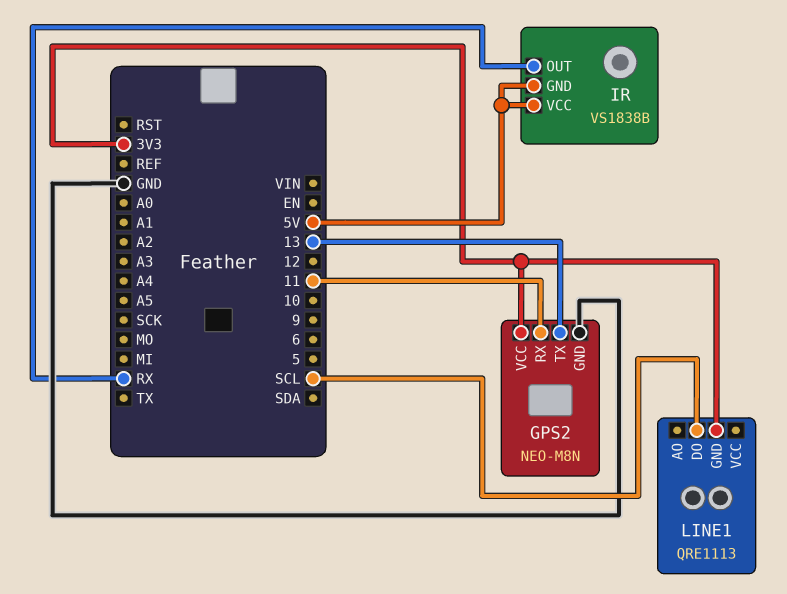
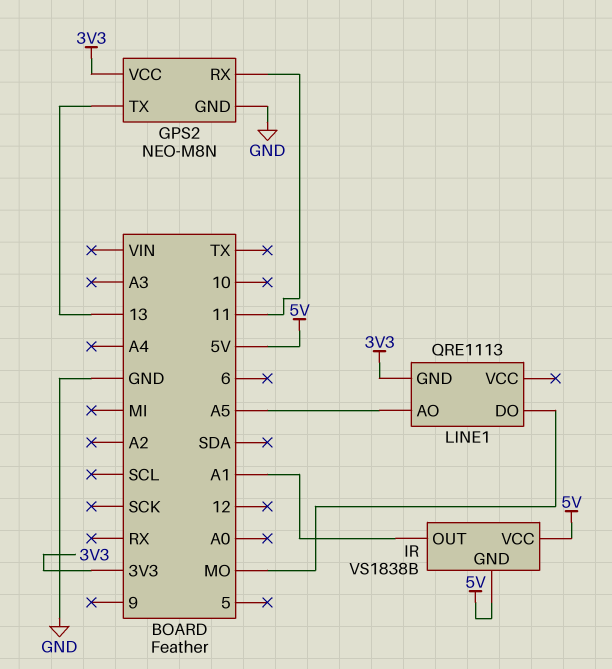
IR pin OUT: RX -> A1
LINE1 pin AO: none -> A5
LINE1 pin DO: SCL -> MO

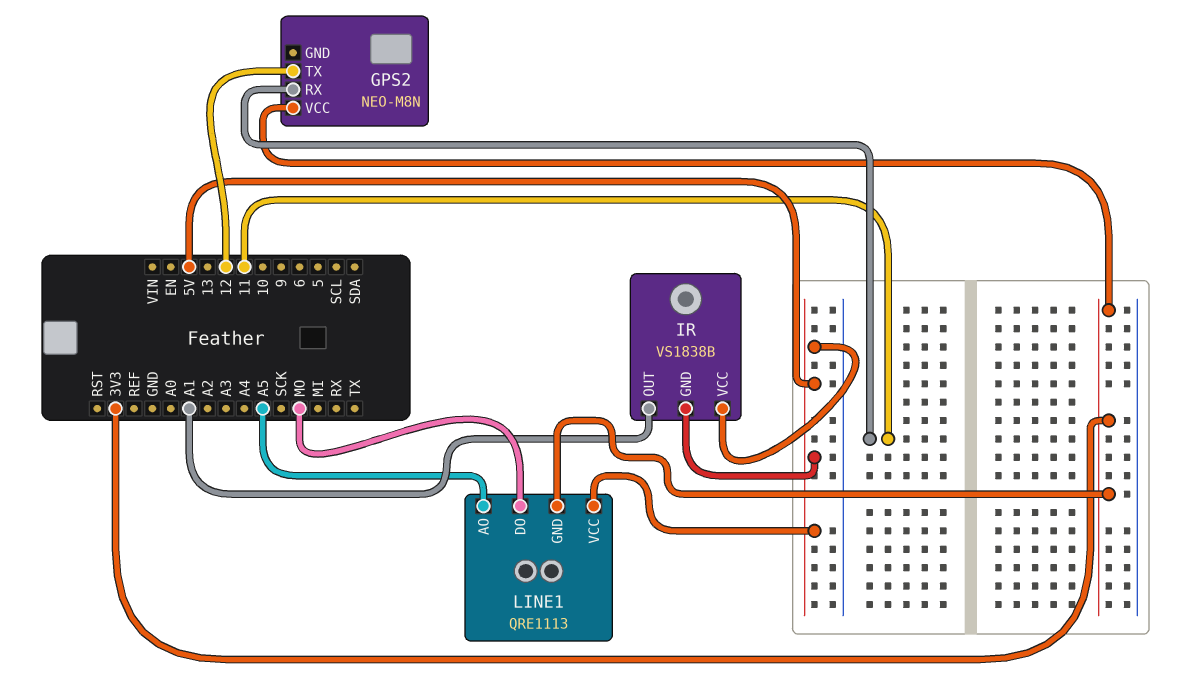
GPS2 pin GND: GND -> none
GPS2 pin TX: 13 -> 12
LINE1 pin VCC: none -> 5V

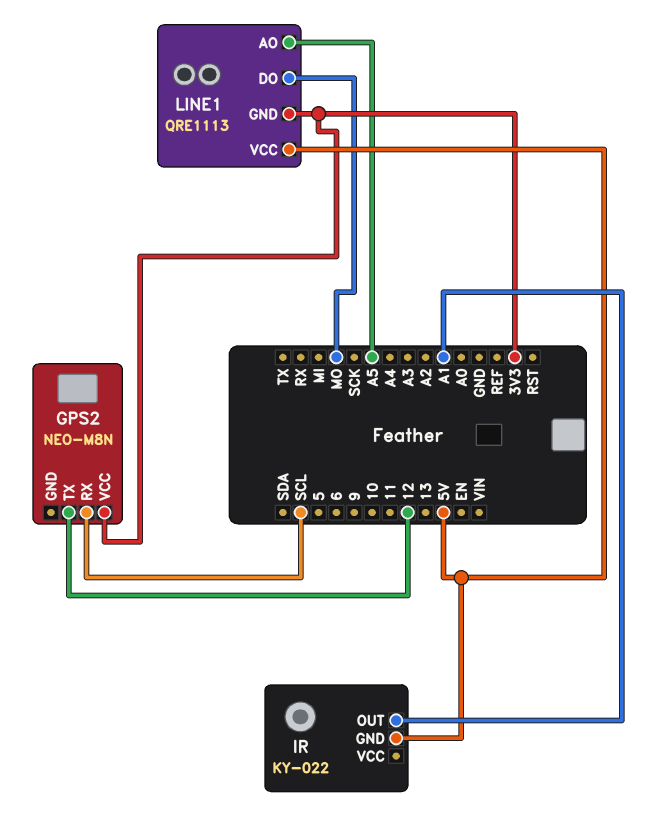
GPS2 pin RX: 11 -> SCL
IR: VS1838B -> KY-022
IR pin VCC: 5V -> none

